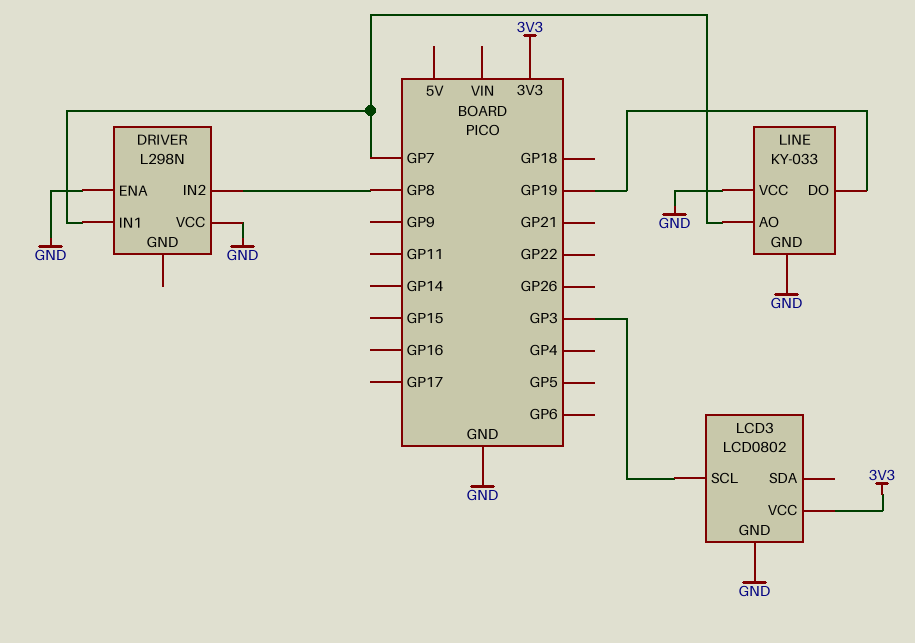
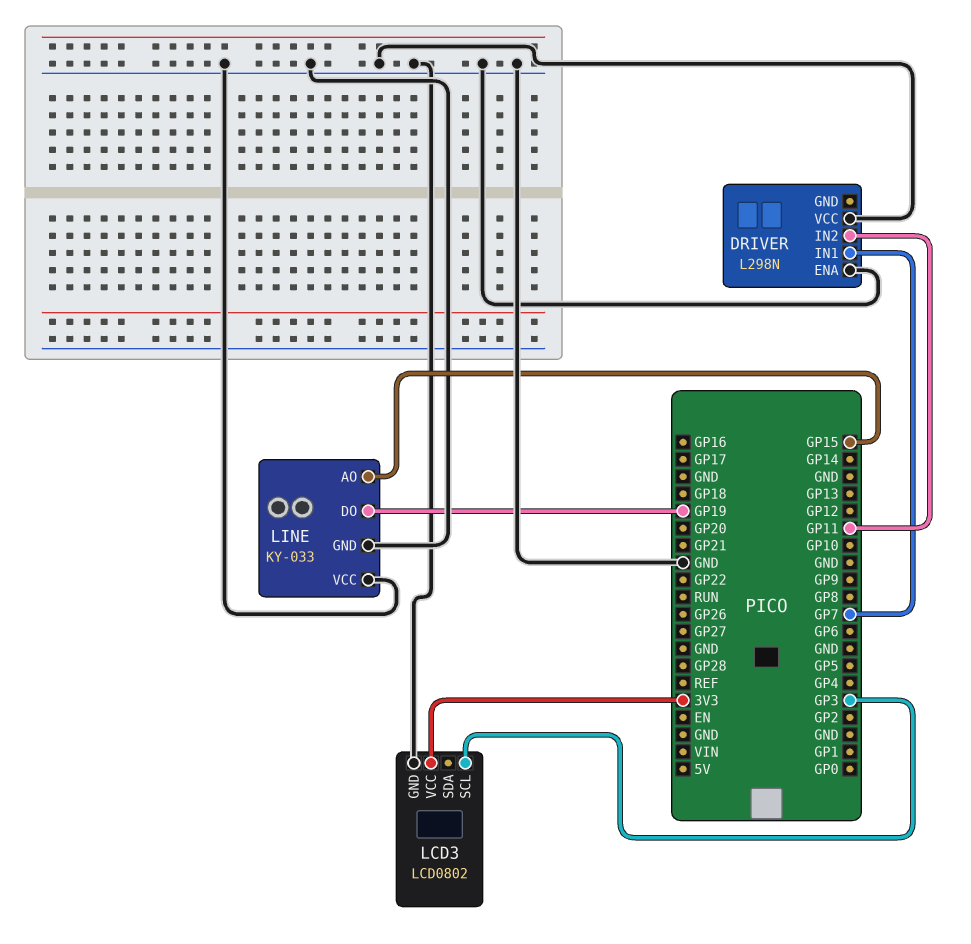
DRIVER pin IN2: GP8 -> GP11
LINE pin AO: GP7 -> GP15

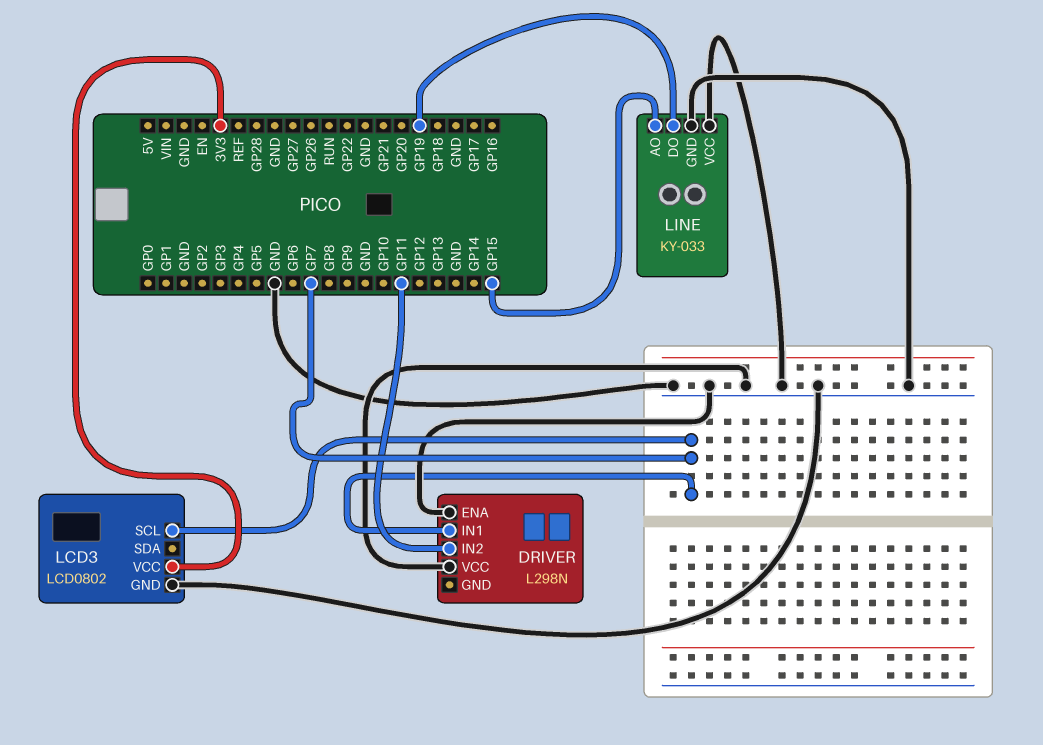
LCD3 pin SCL: GP3 -> GP7

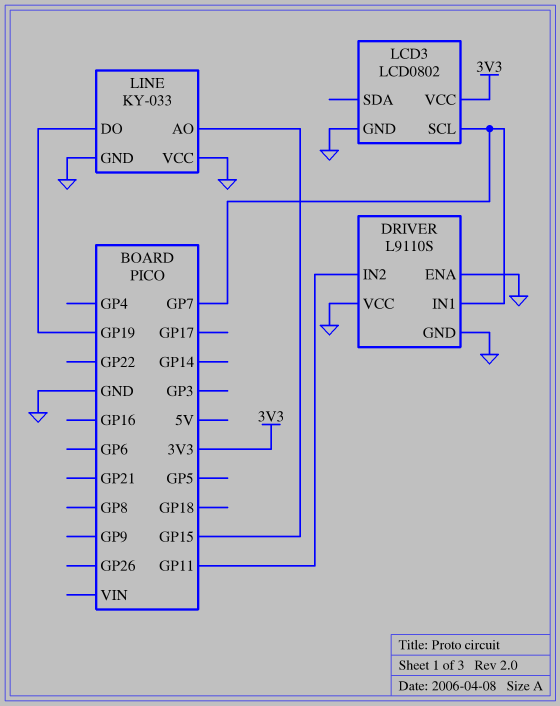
DRIVER: L298N -> L9110S
DRIVER pin GND: none -> GND

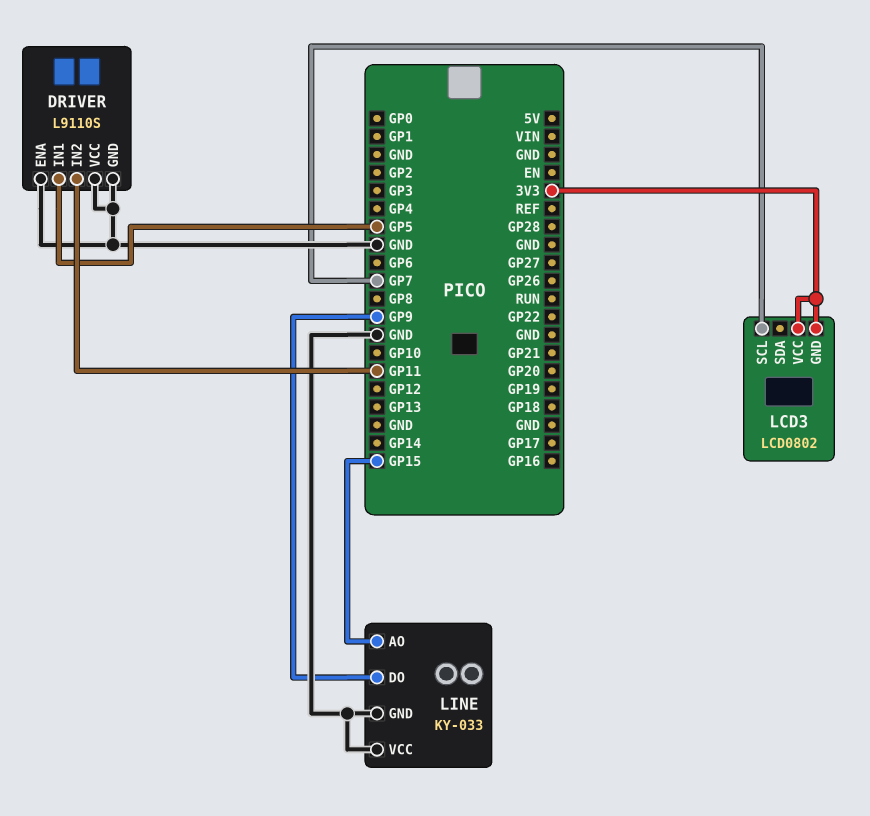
DRIVER pin IN1: GP7 -> GP5
LCD3 pin GND: GND -> 3V3
LINE pin DO: GP19 -> GP9

